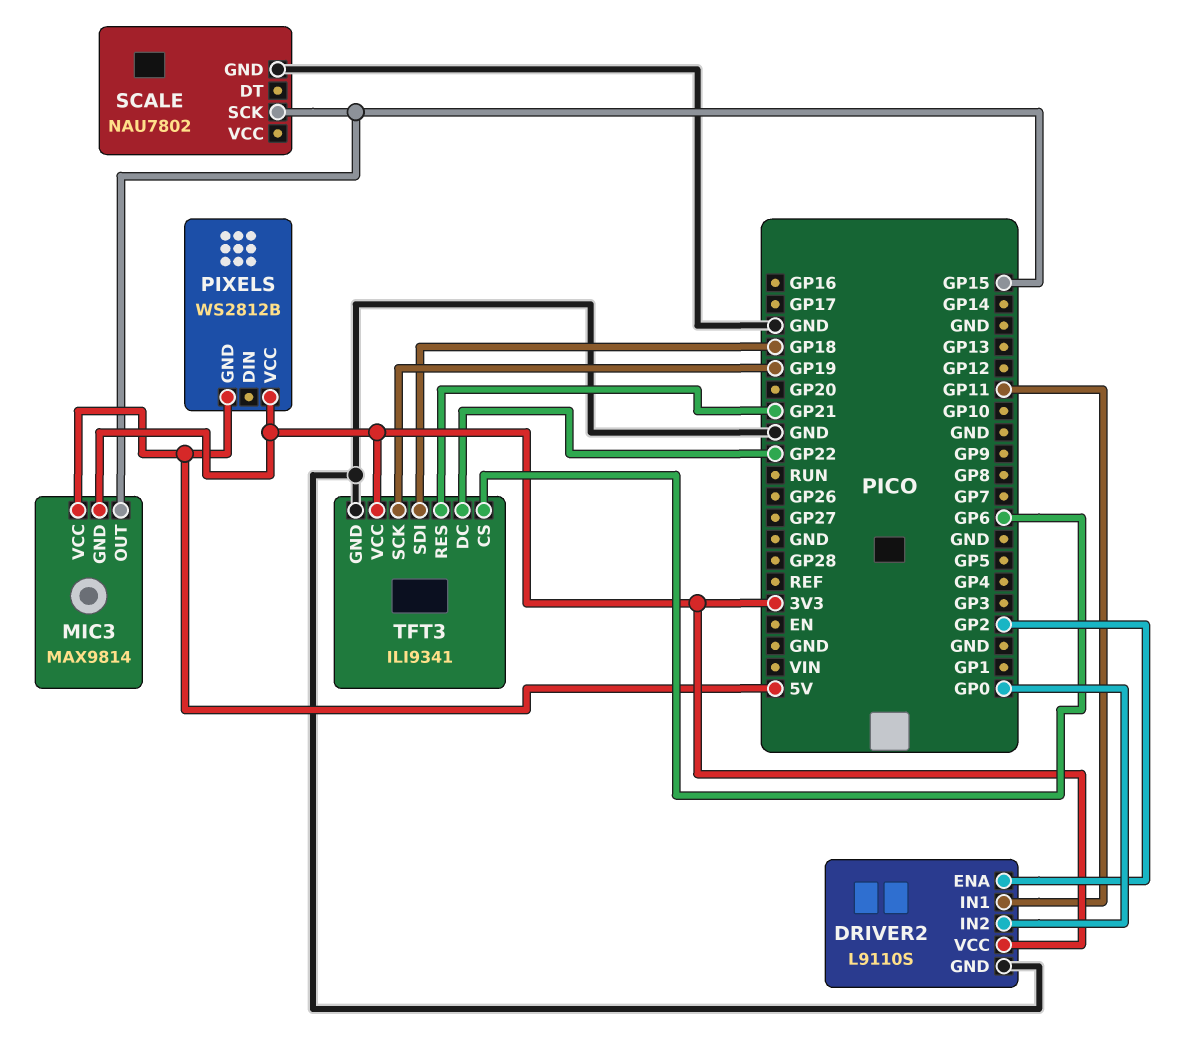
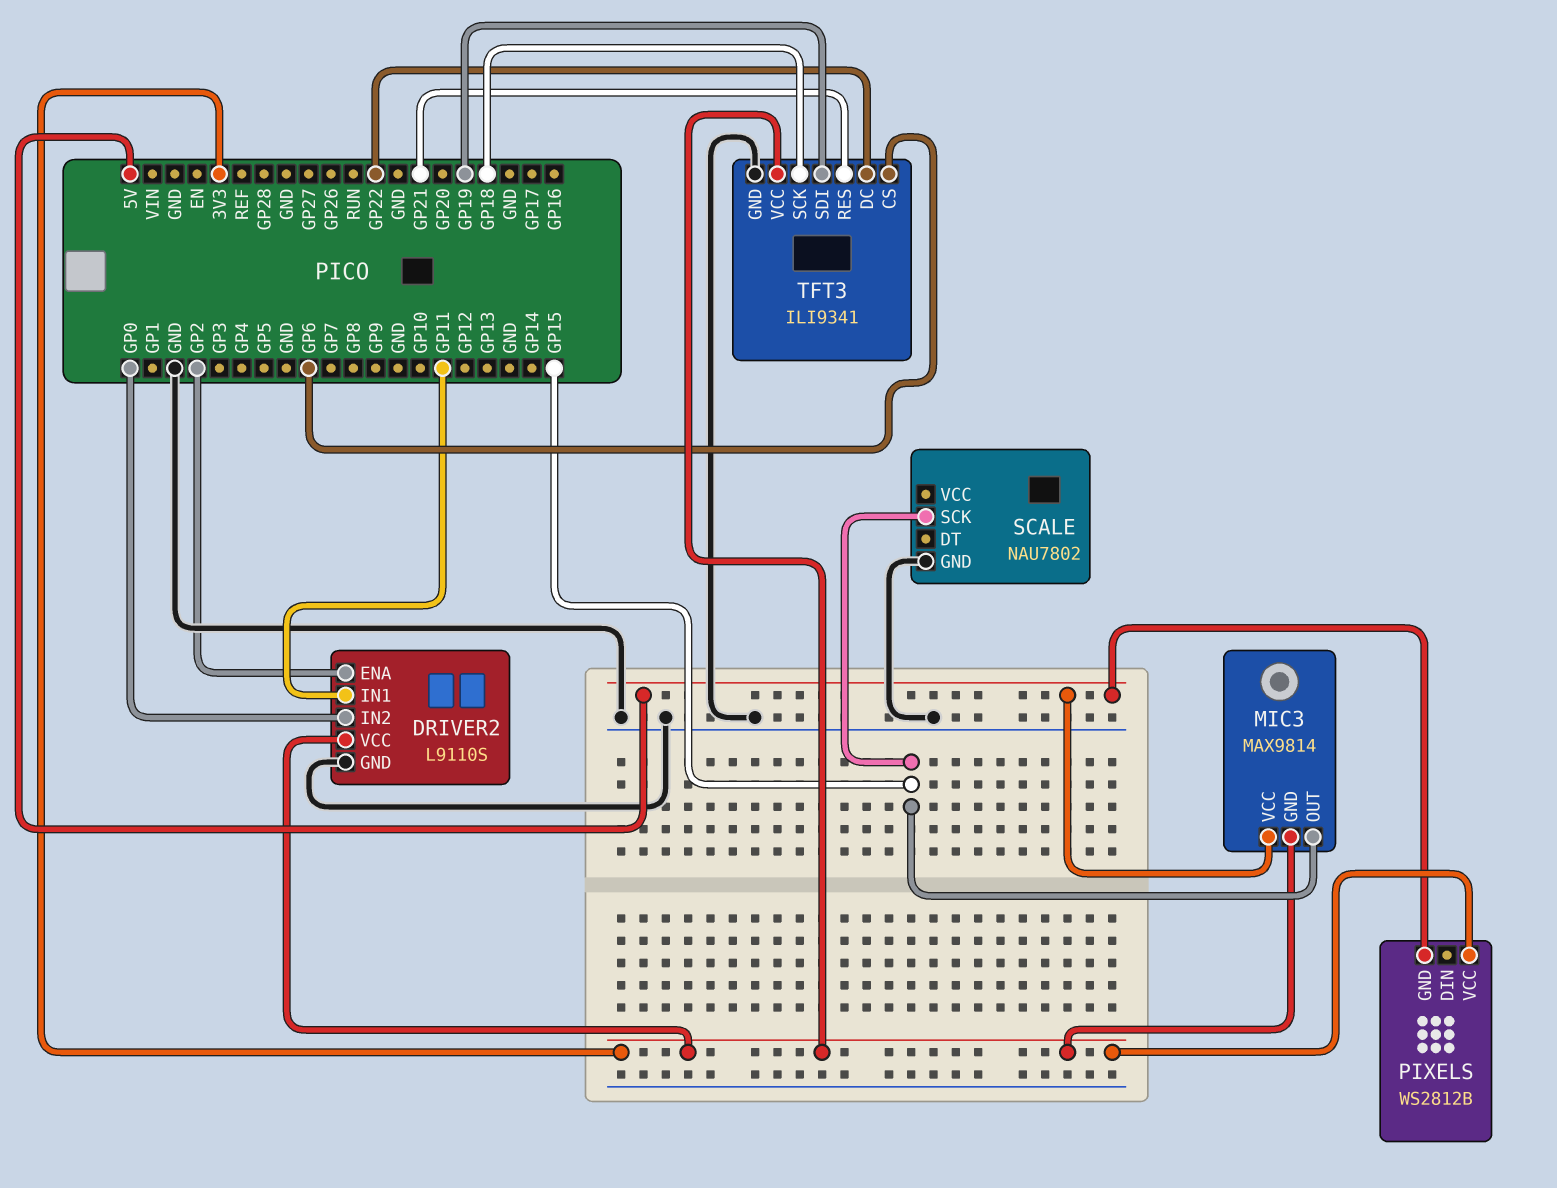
TFT3 pin SCK: GP19 -> GP18
TFT3 pin SDI: GP18 -> GP19

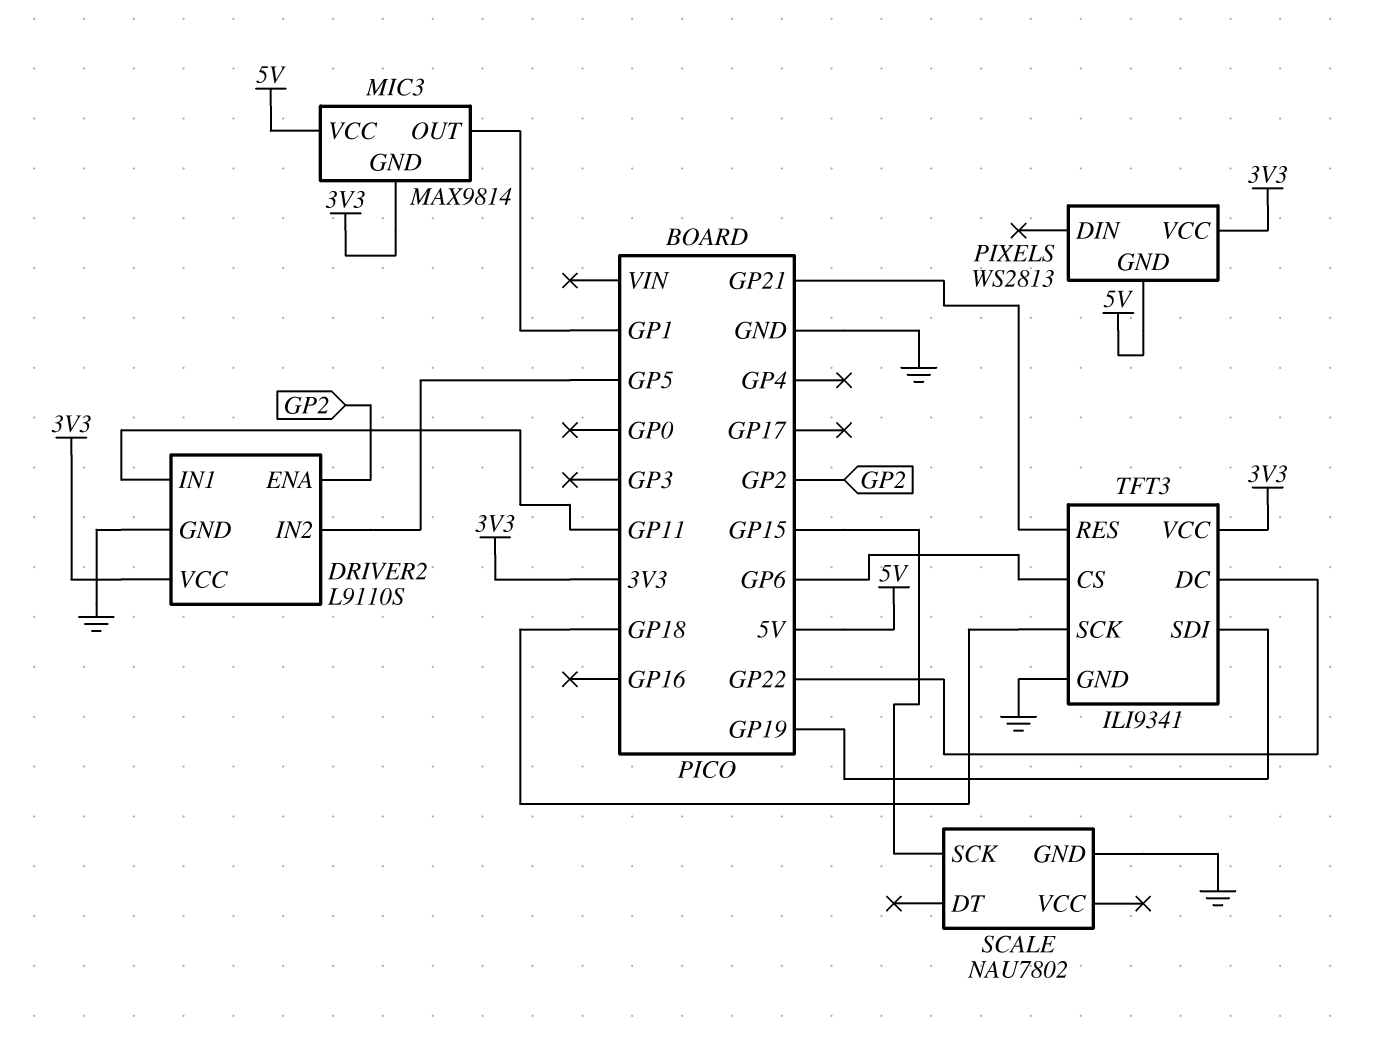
DRIVER2 pin IN2: GP0 -> GP5
MIC3 pin OUT: GP15 -> GP1
PIXELS: WS2812B -> WS2813

